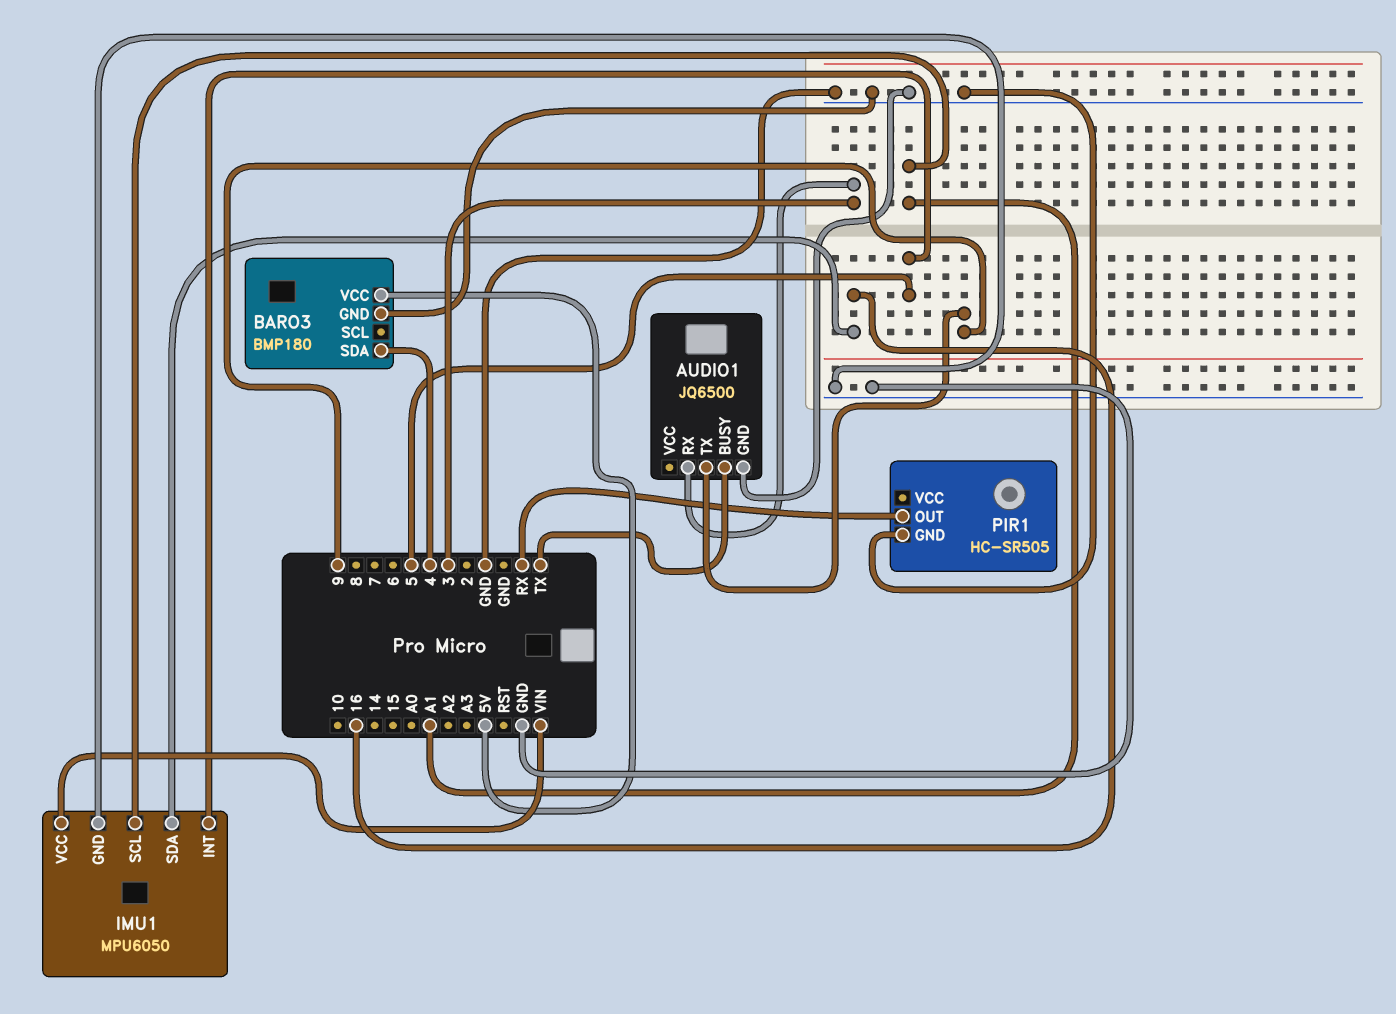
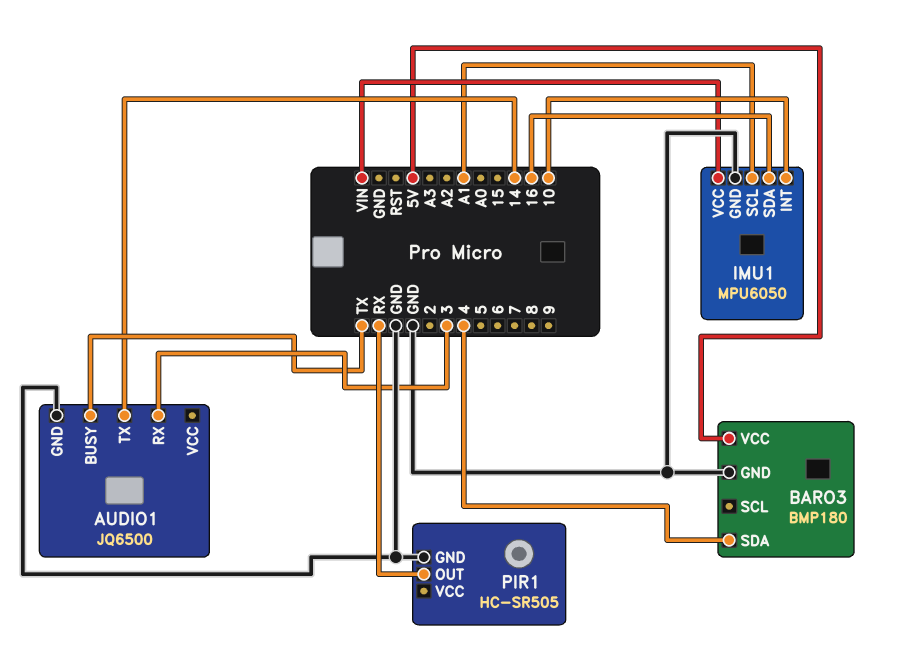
AUDIO1 pin TX: 9 -> 14
IMU1 pin INT: 5 -> 10

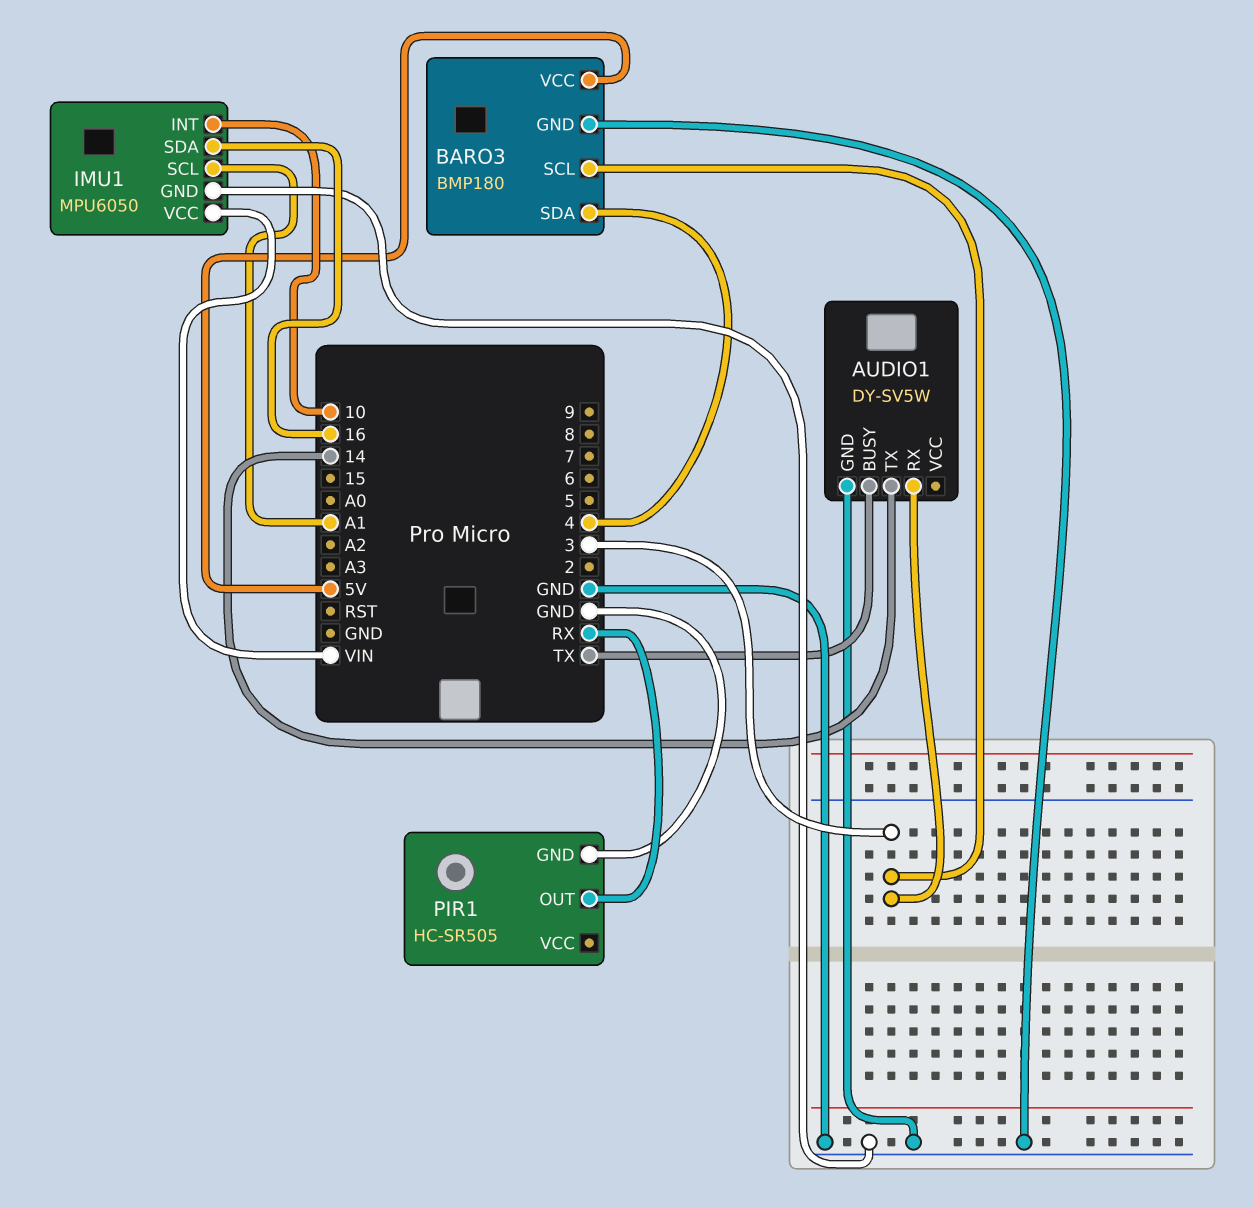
AUDIO1: JQ6500 -> DY-SV5W
BARO3 pin SCL: none -> 3

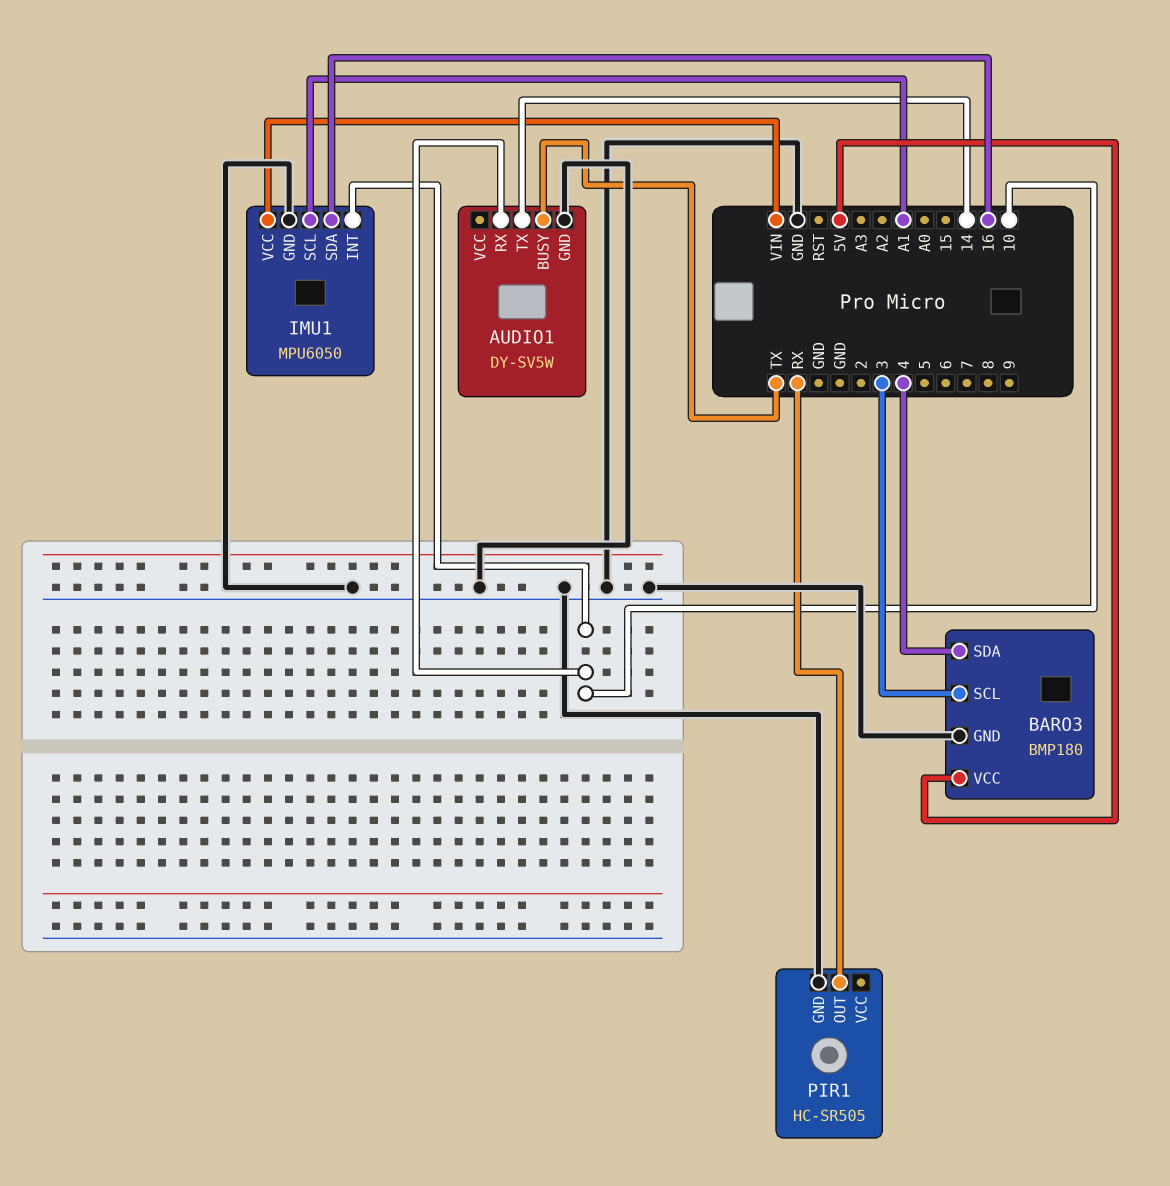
AUDIO1 pin RX: 3 -> 10

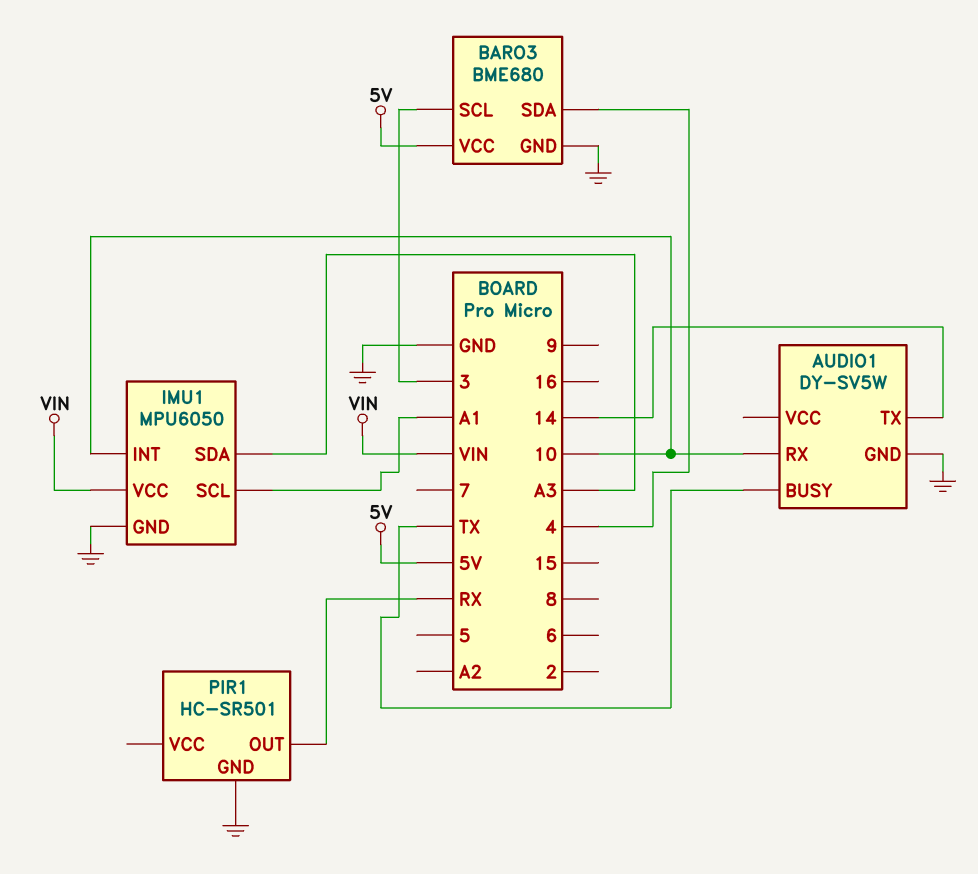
BARO3: BMP180 -> BME680
IMU1 pin SDA: 16 -> A3
PIR1: HC-SR505 -> HC-SR501

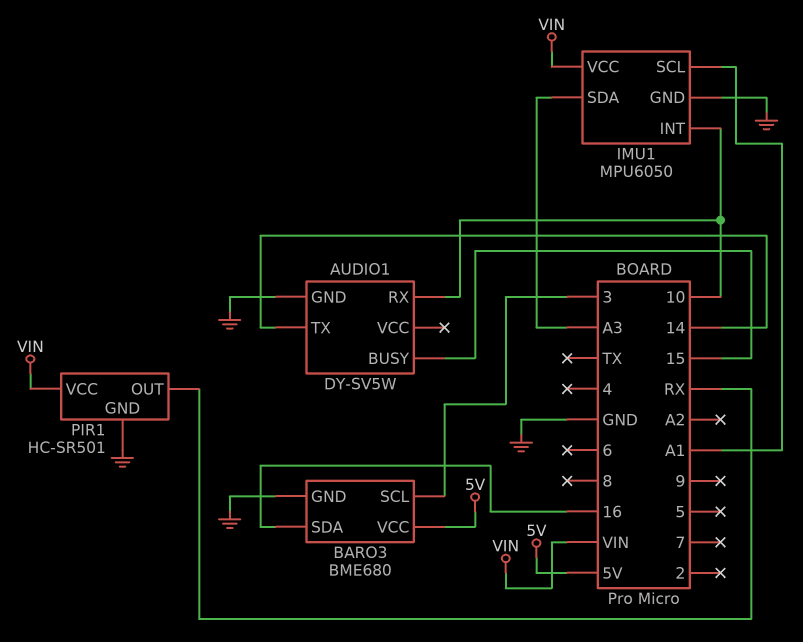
AUDIO1 pin BUSY: TX -> 15
BARO3 pin SDA: 4 -> 16
PIR1 pin VCC: none -> VIN

